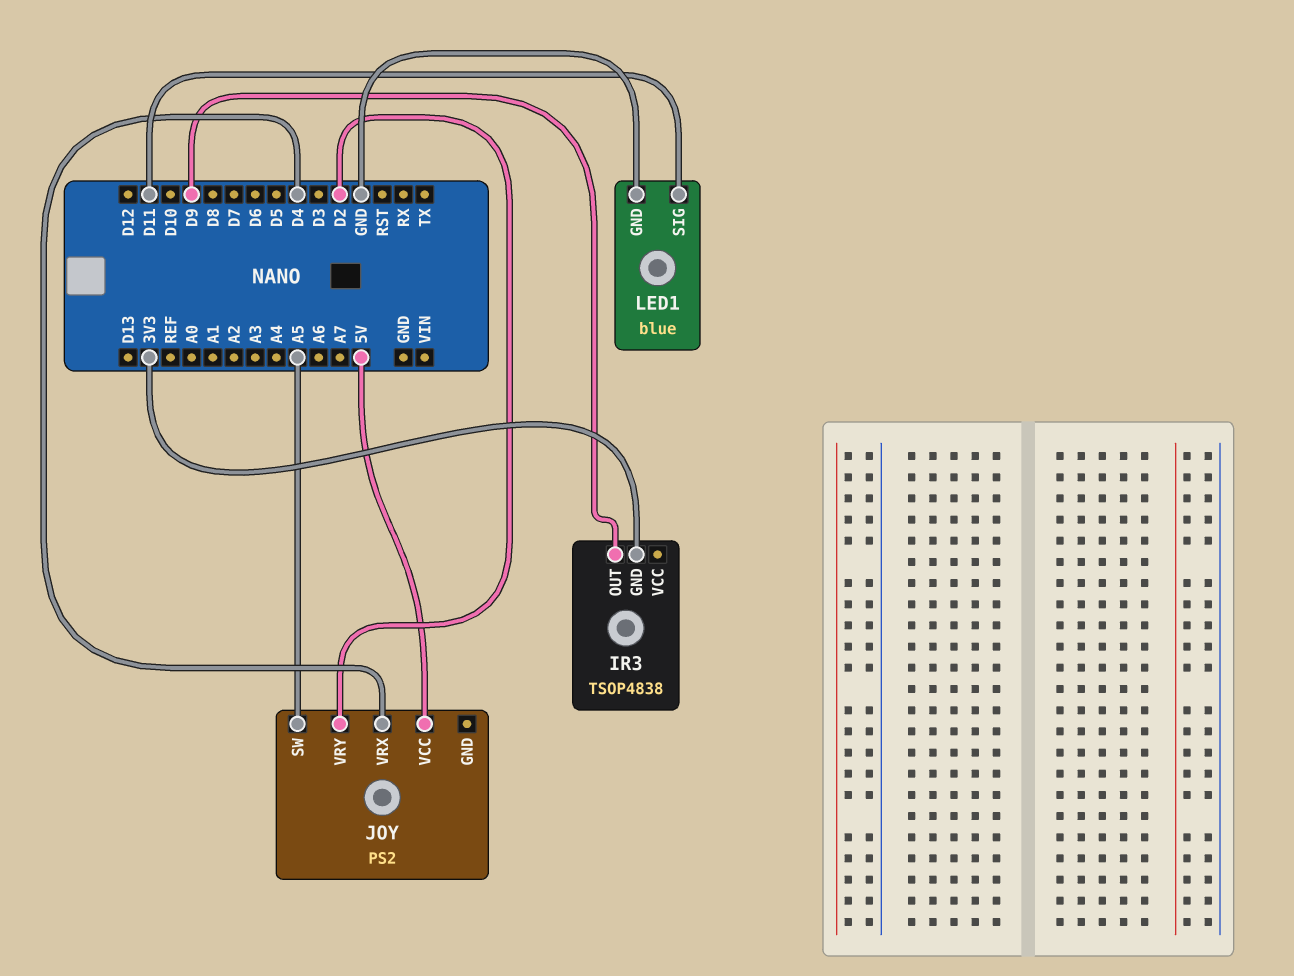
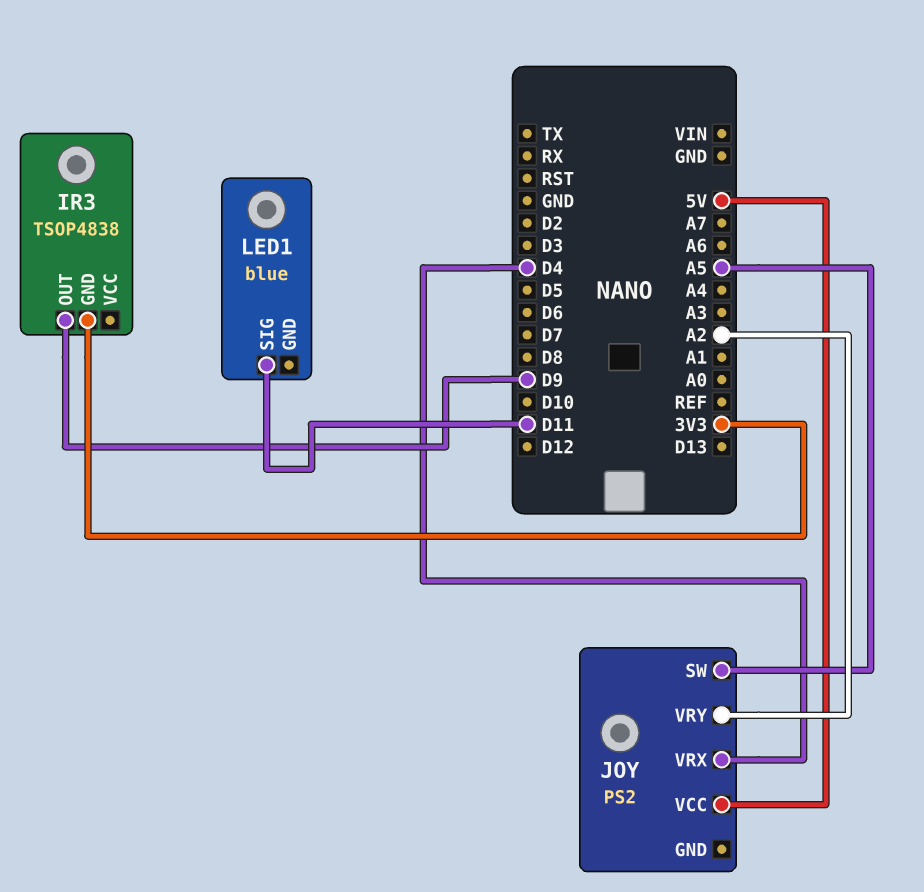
JOY pin VRY: D2 -> A2
LED1 pin GND: GND -> none

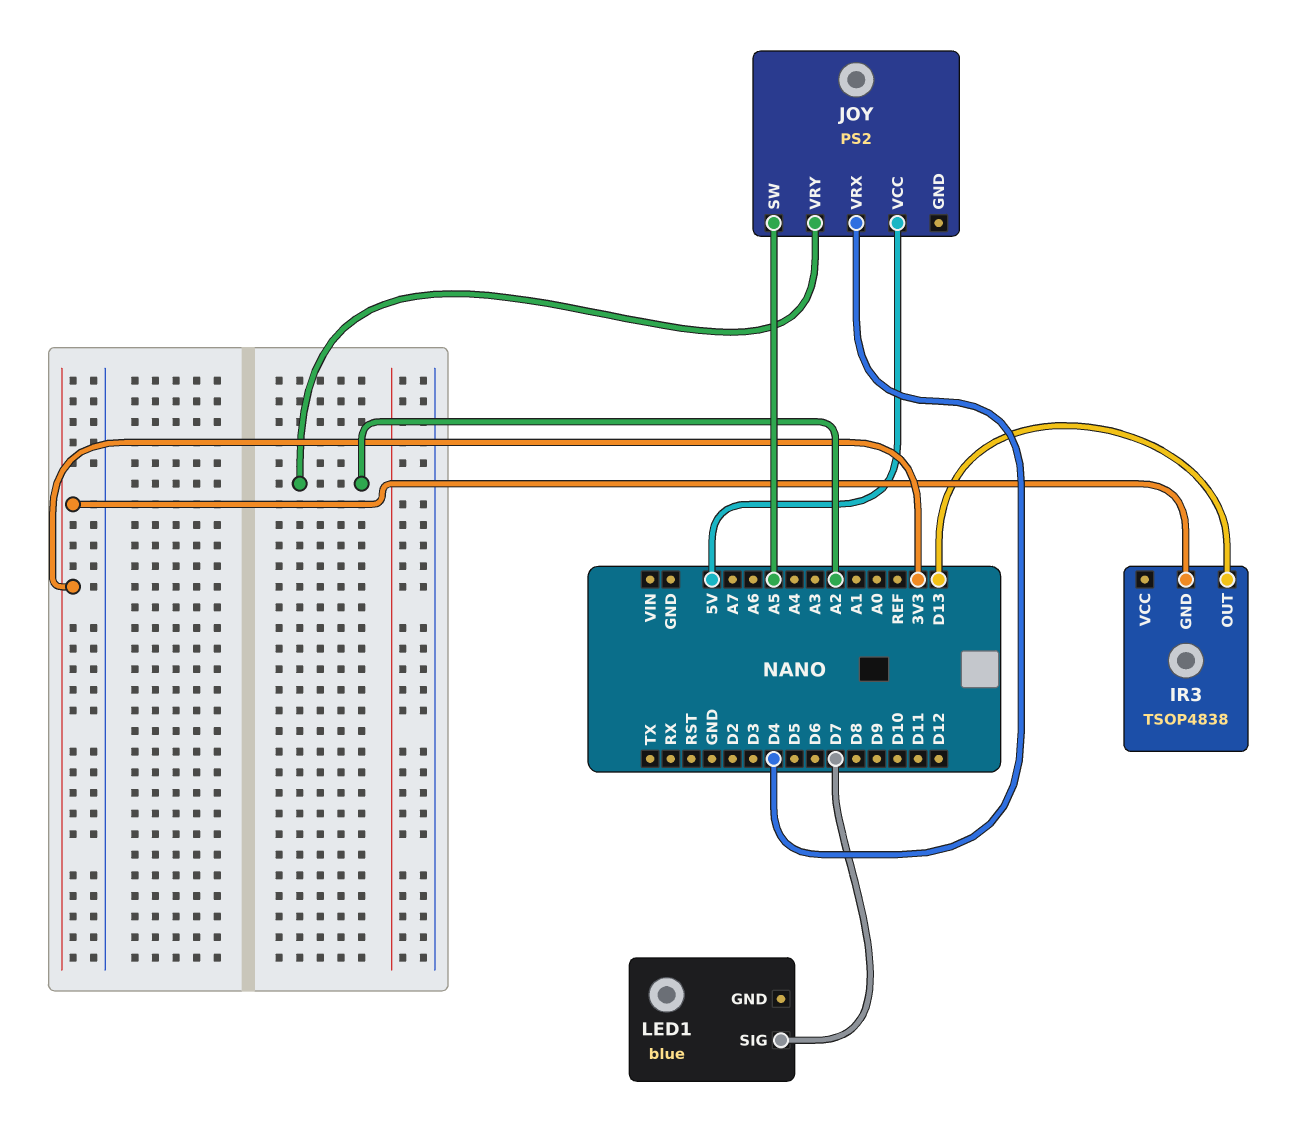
IR3 pin OUT: D9 -> D13
LED1 pin SIG: D11 -> D7

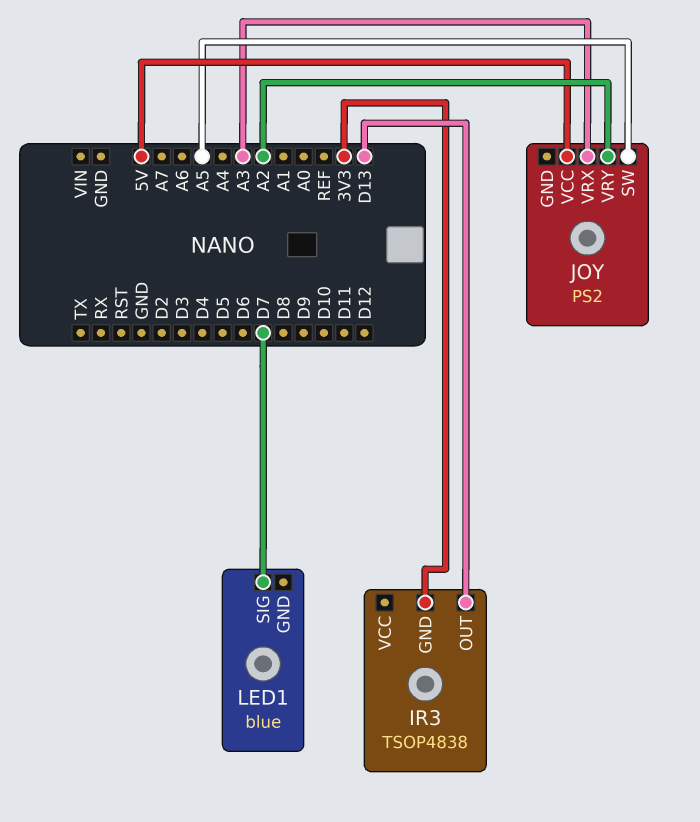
JOY pin VRX: D4 -> A3

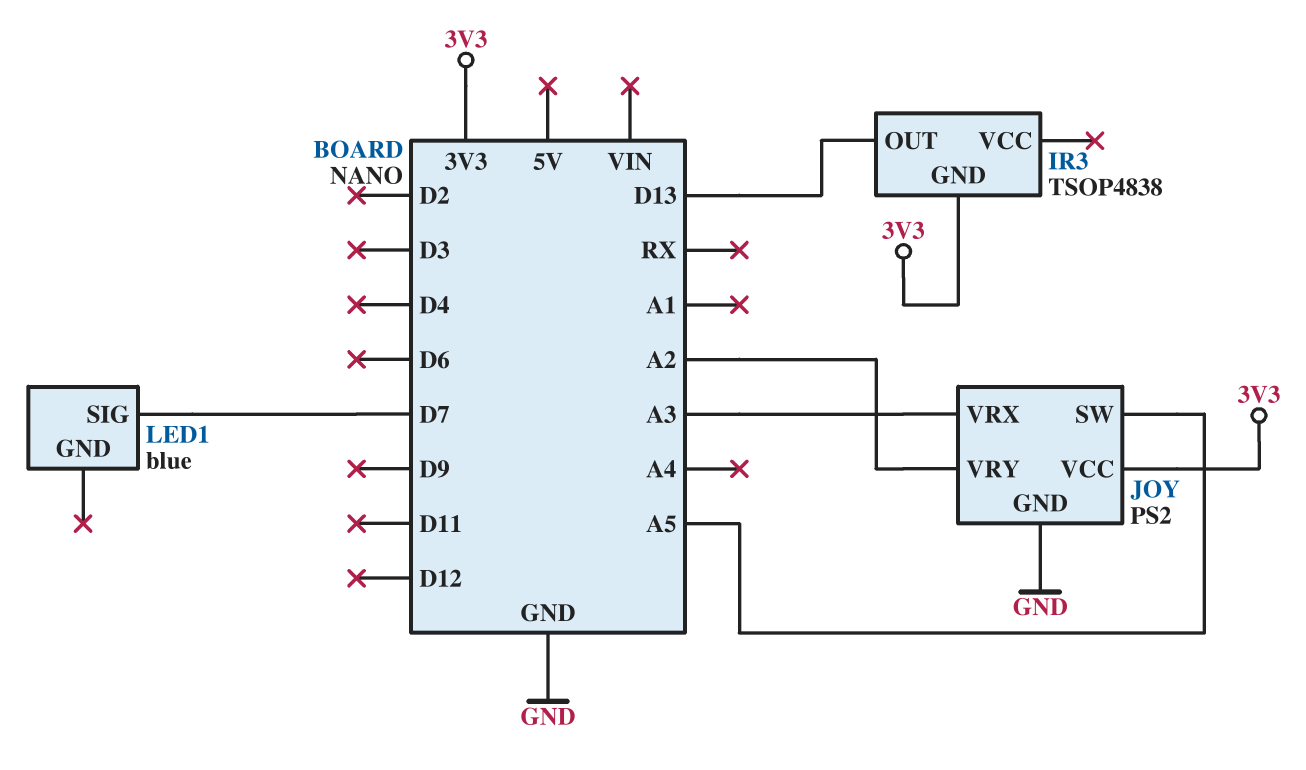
JOY pin GND: none -> GND
JOY pin VCC: 5V -> 3V3

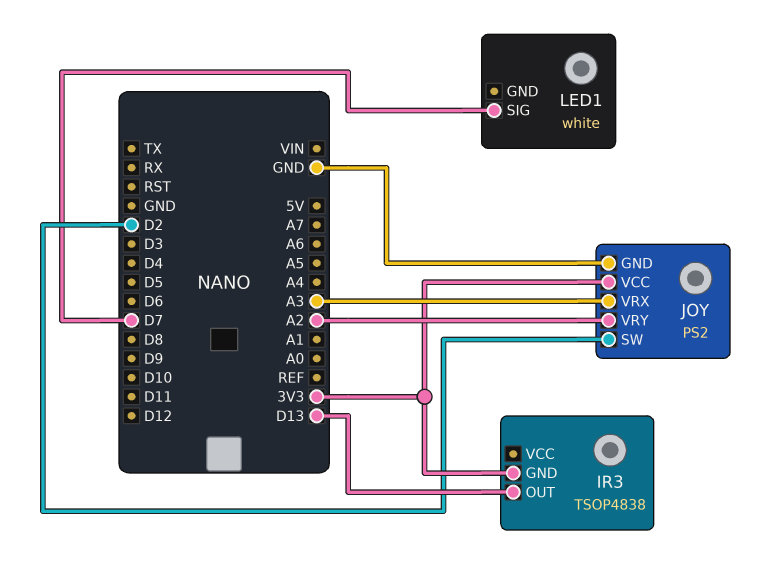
JOY pin SW: A5 -> D2
LED1: blue -> white

